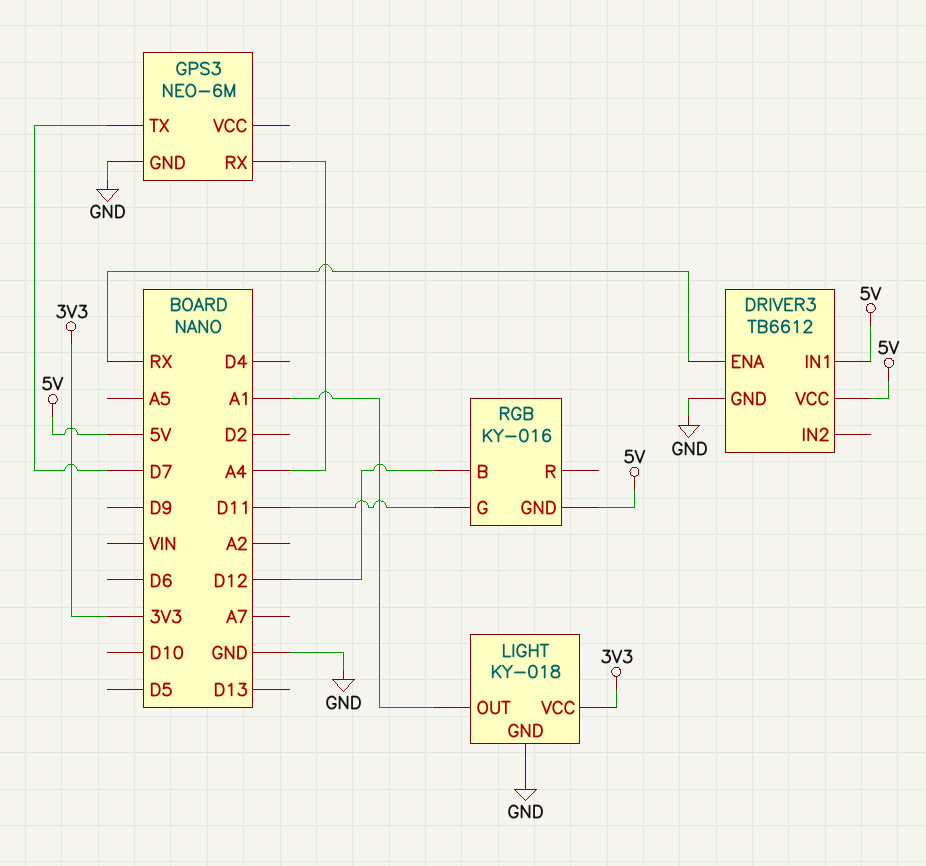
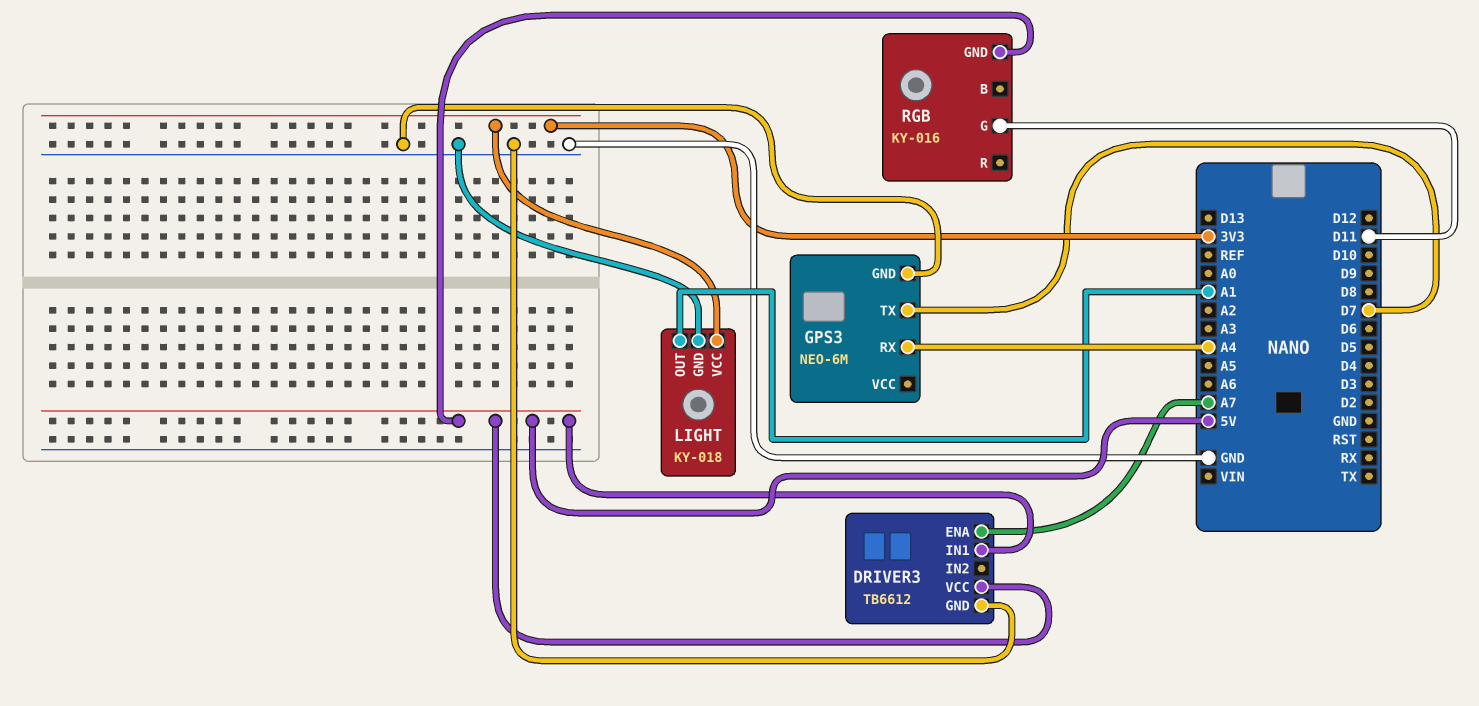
DRIVER3 pin ENA: RX -> A7
RGB pin B: D12 -> none

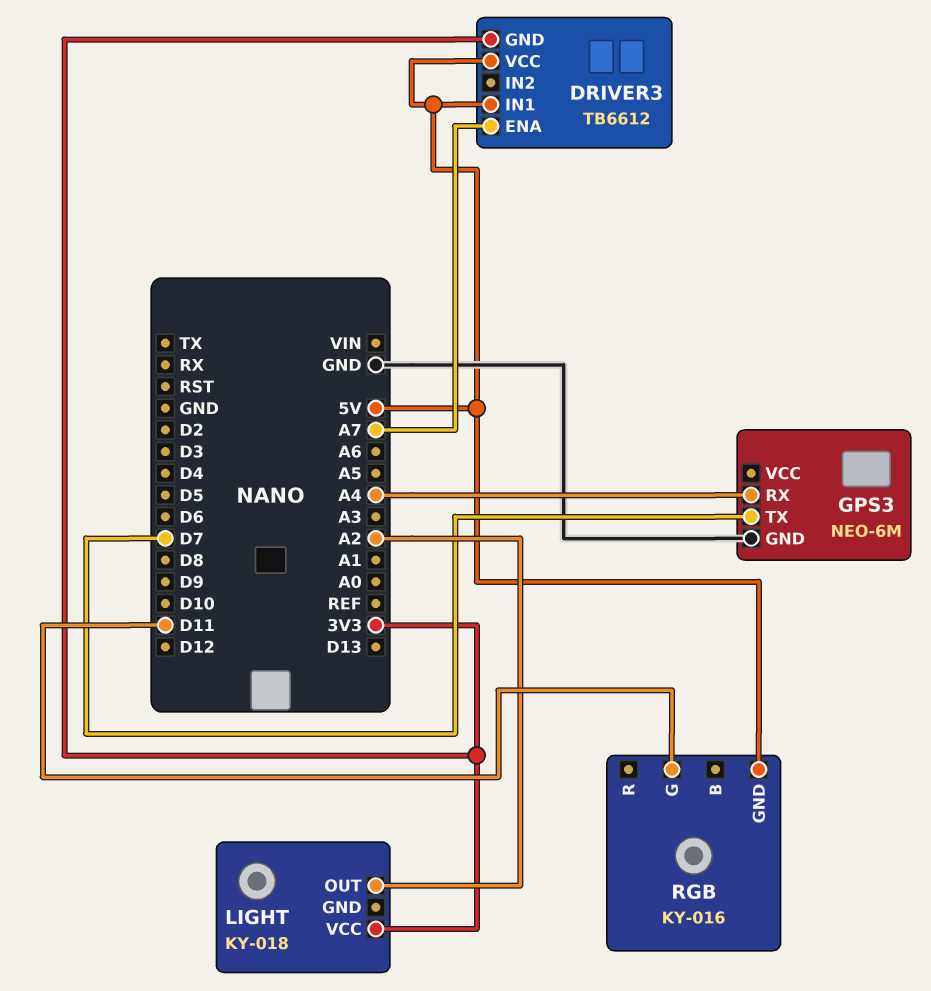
DRIVER3 pin GND: GND -> 3V3
LIGHT pin GND: GND -> none
LIGHT pin OUT: A1 -> A2

